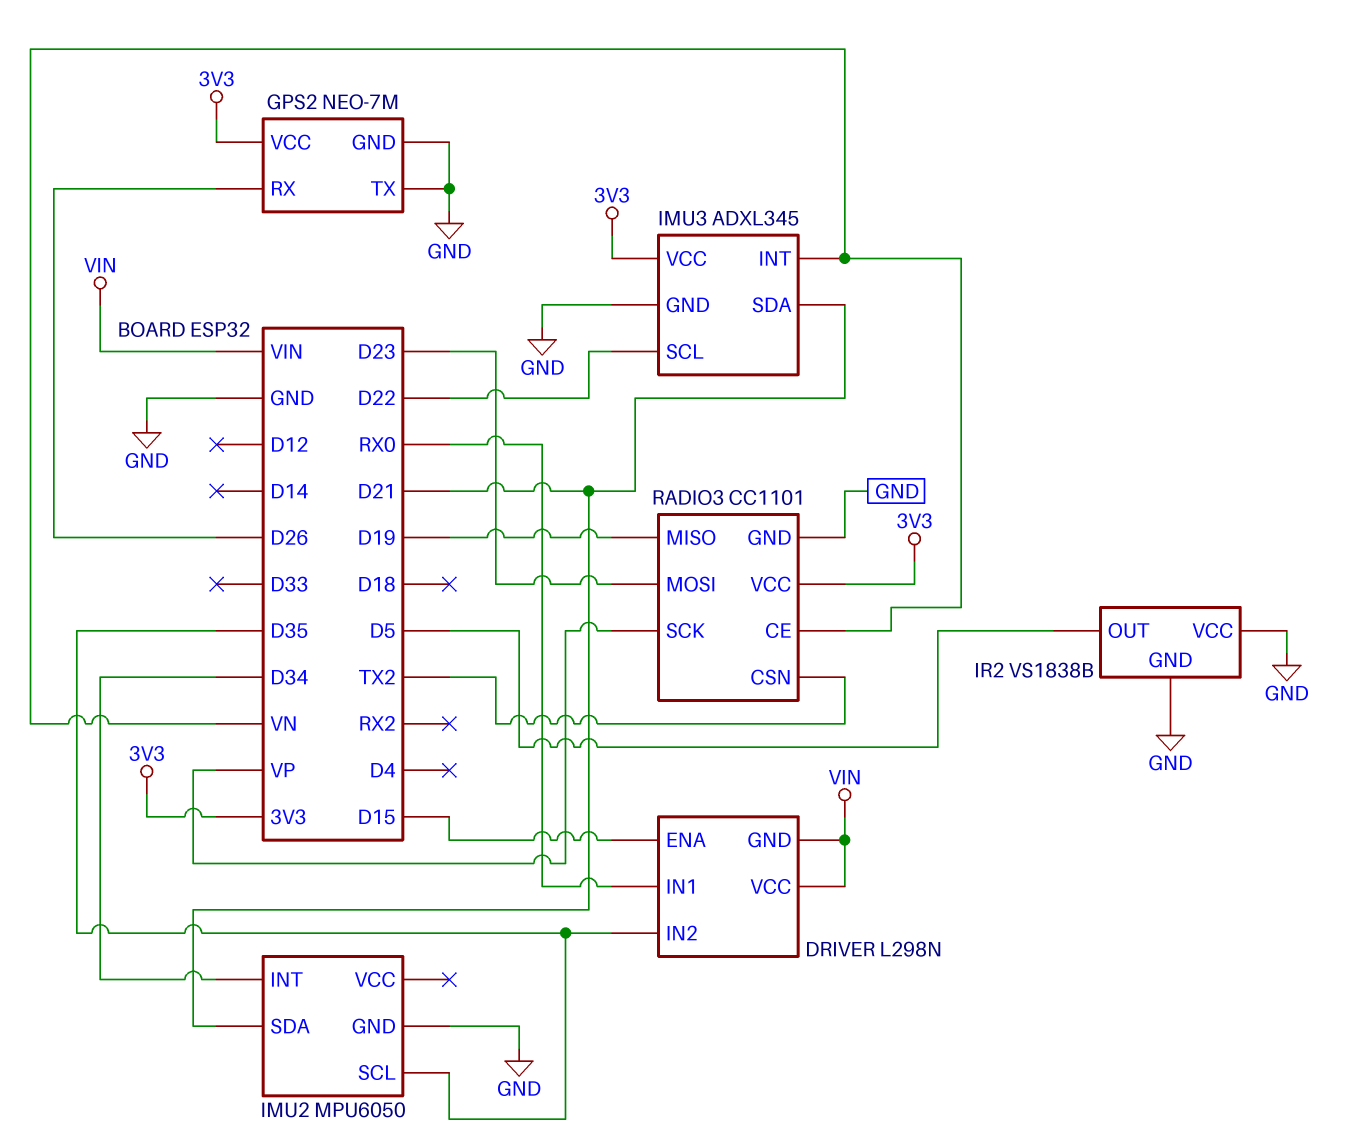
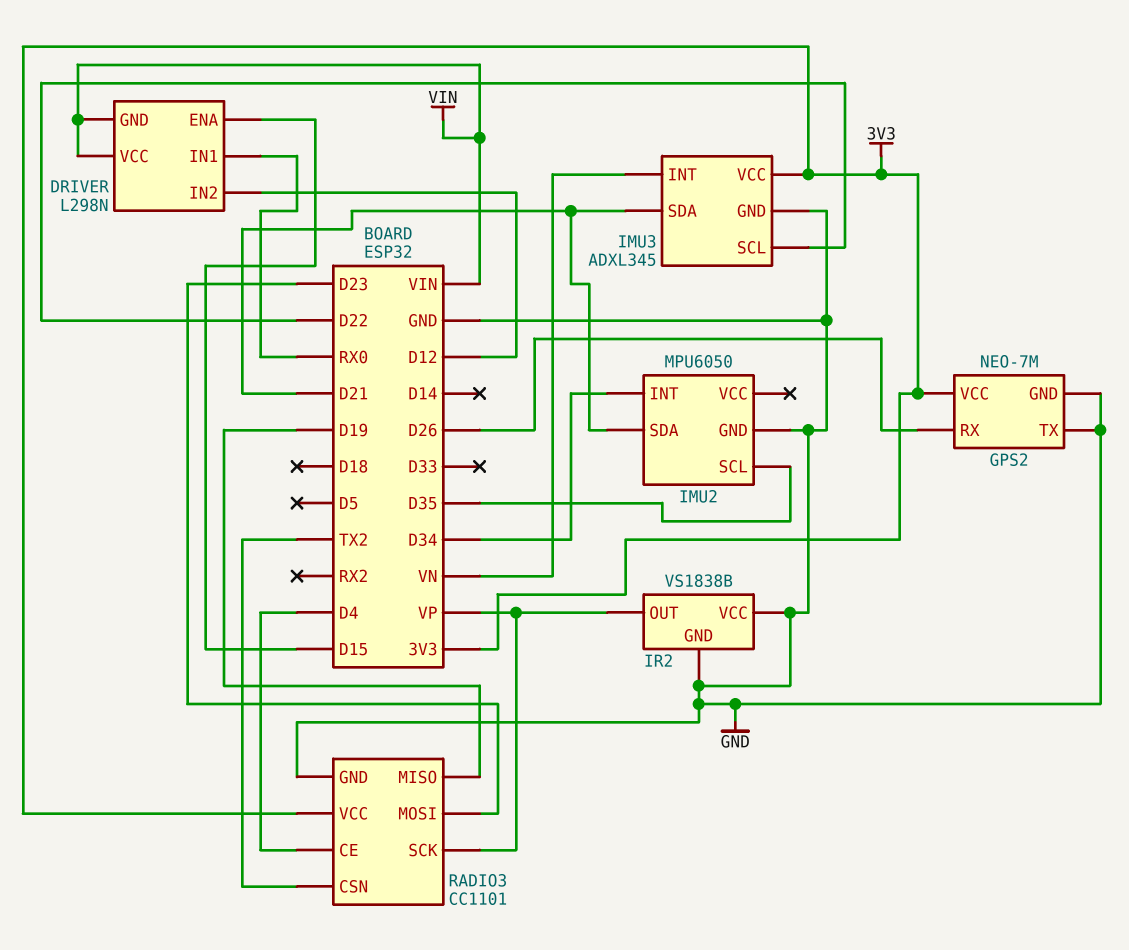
DRIVER pin IN2: D35 -> D12
IR2 pin OUT: D5 -> VP
RADIO3 pin CE: VN -> D4

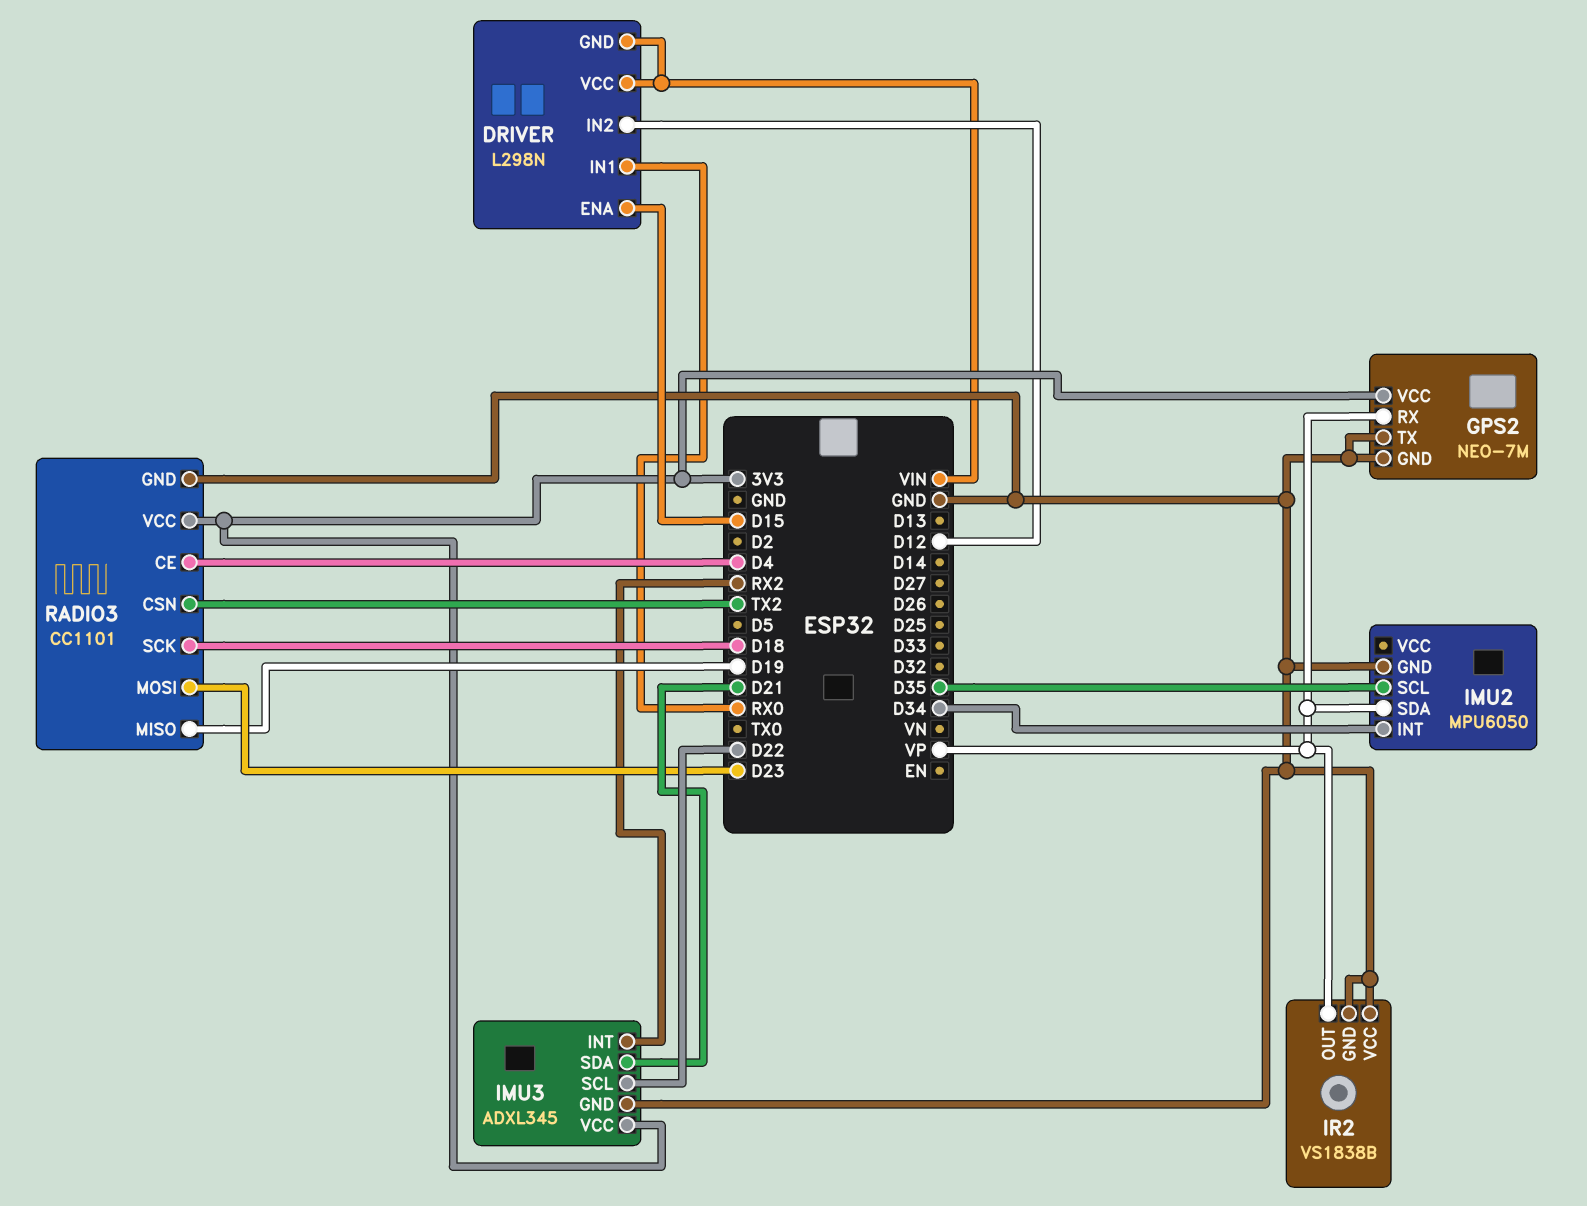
GPS2 pin RX: D26 -> VP
IMU2 pin SDA: D21 -> VP
IMU3 pin INT: VN -> RX2
RADIO3 pin SCK: VP -> D18

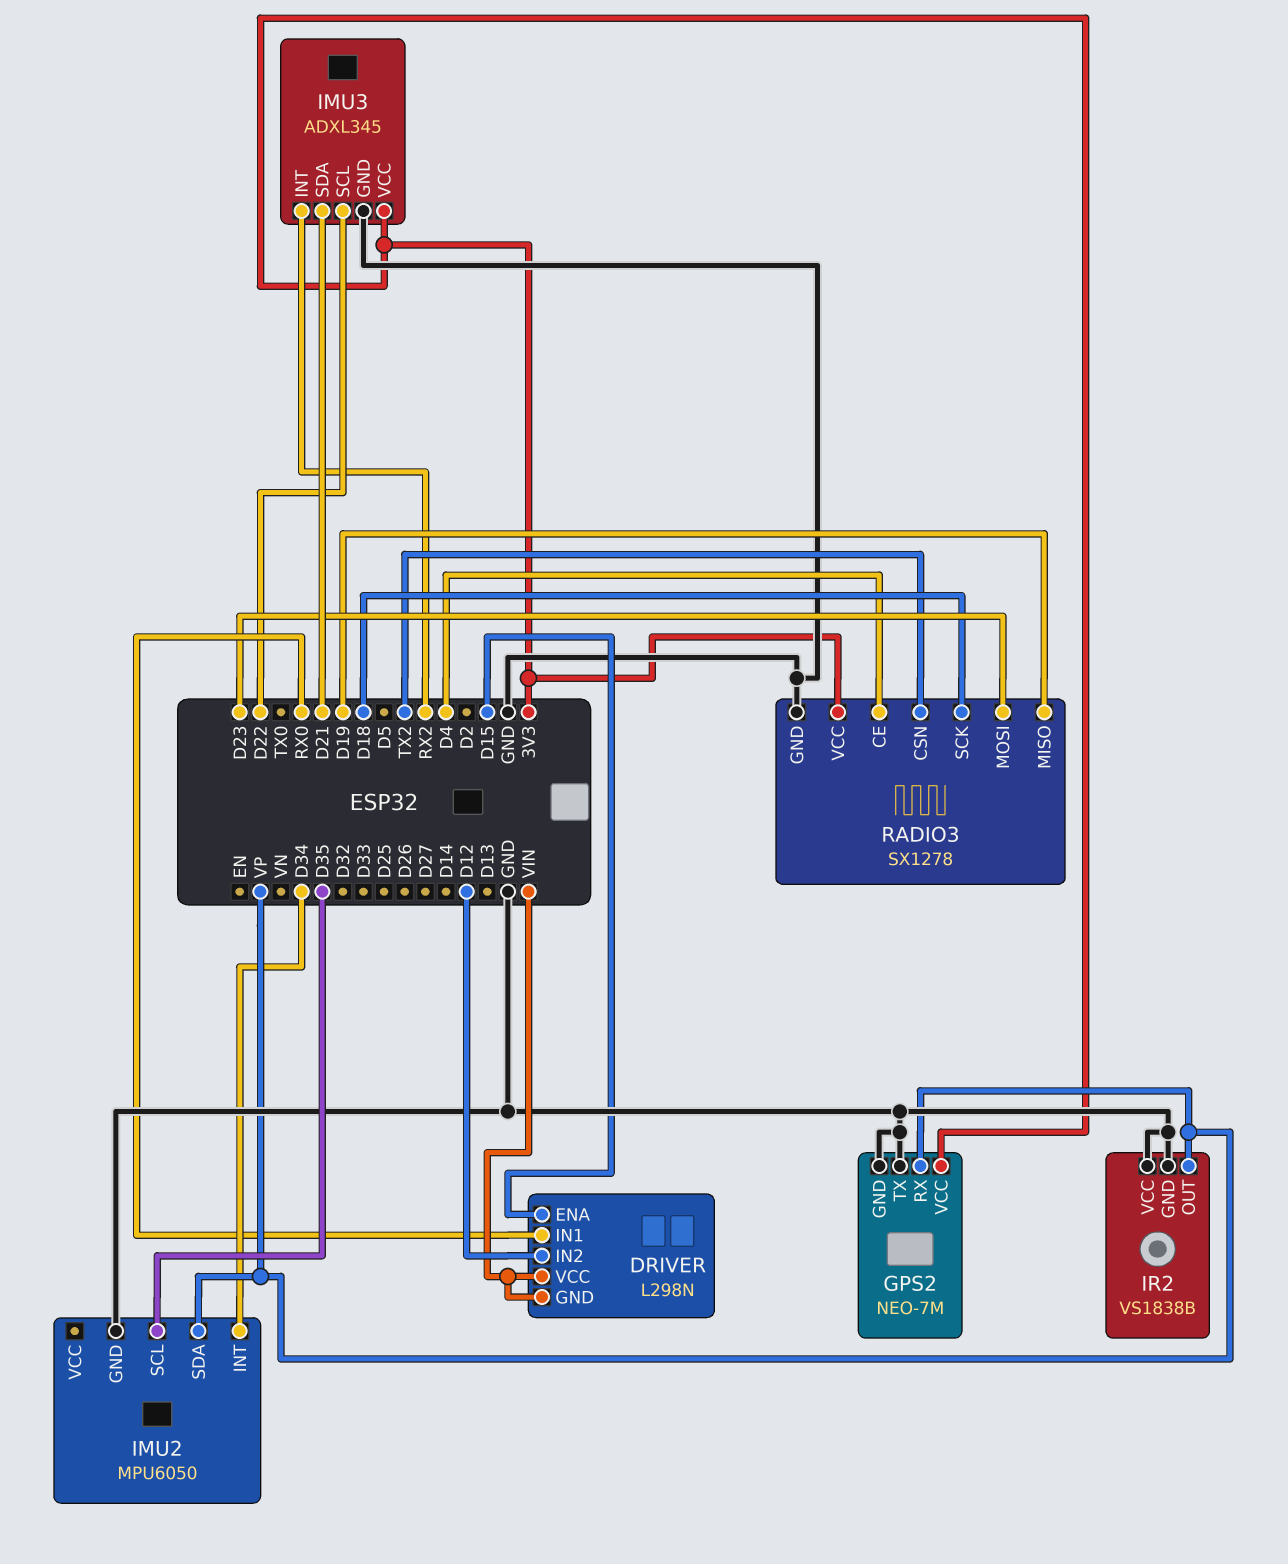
RADIO3: CC1101 -> SX1278

